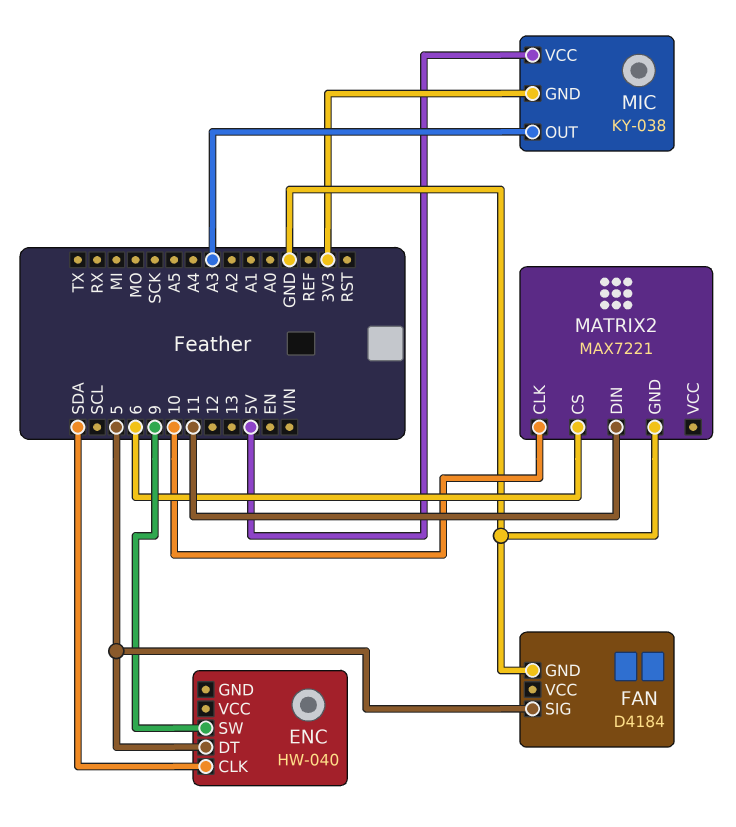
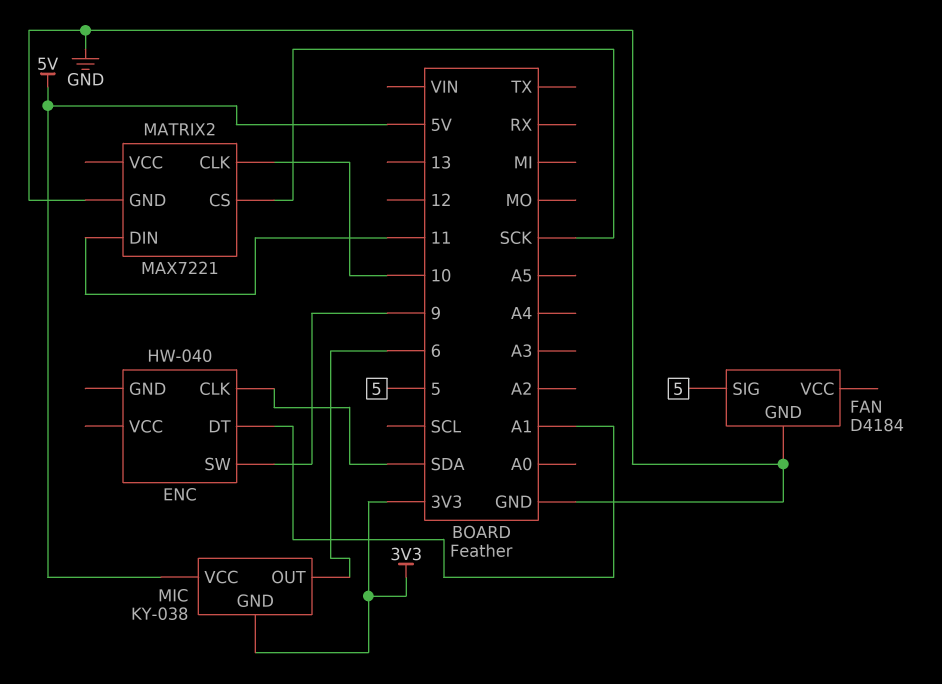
ENC pin DT: 5 -> A1
MATRIX2 pin CS: 6 -> SCK
MIC pin OUT: A3 -> 6

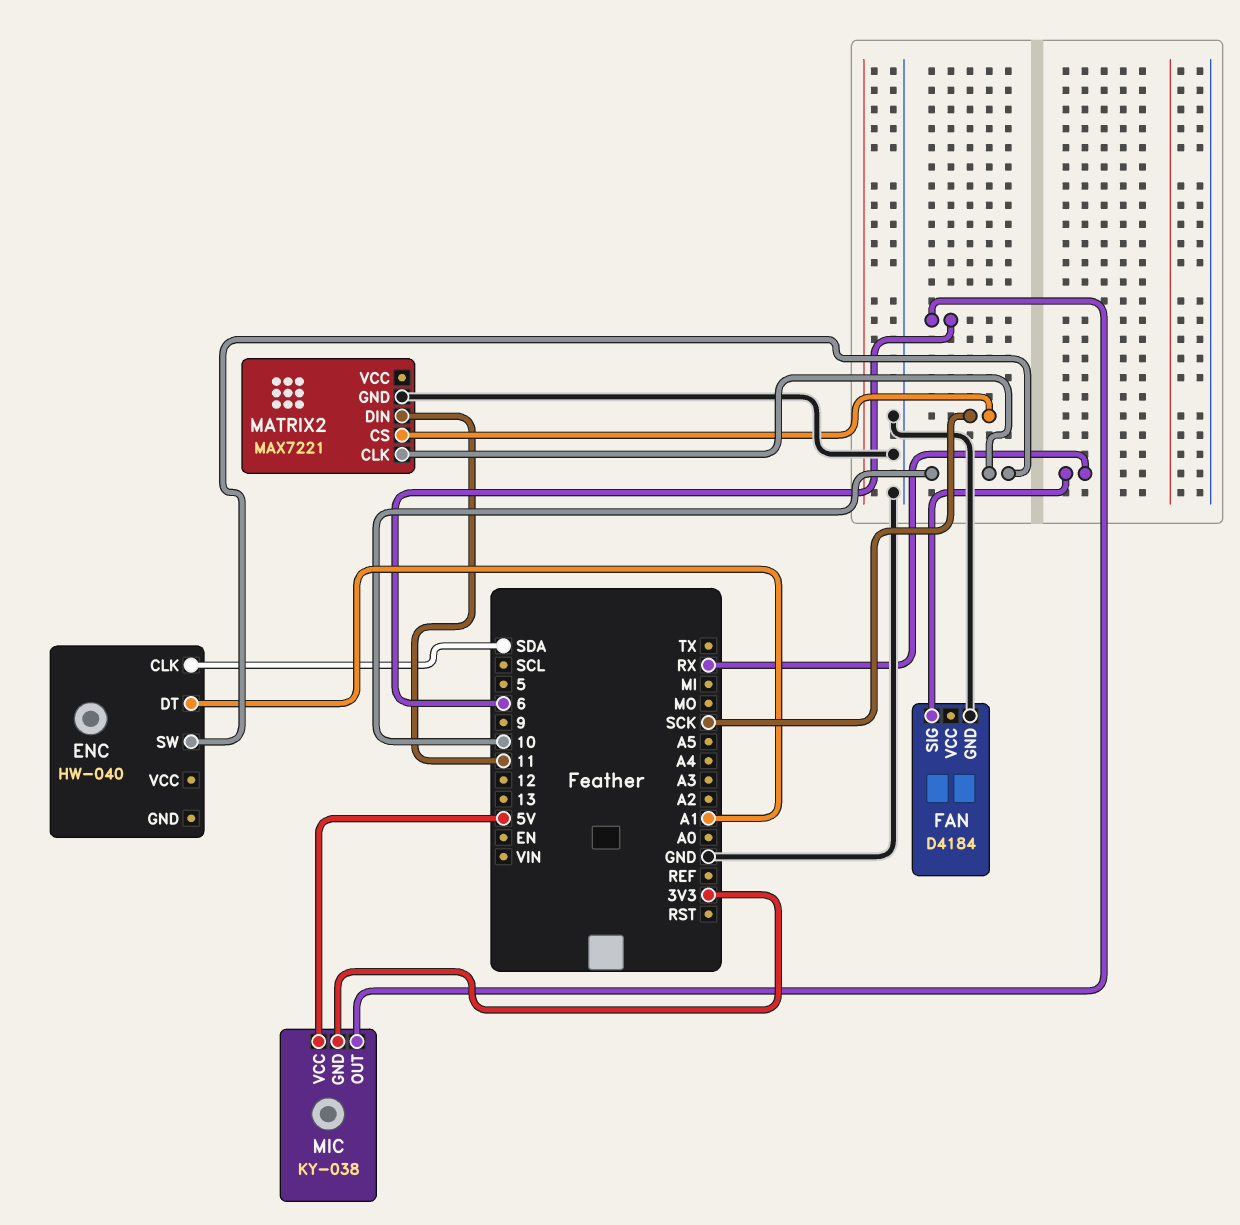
ENC pin SW: 9 -> 10
FAN pin SIG: 5 -> RX

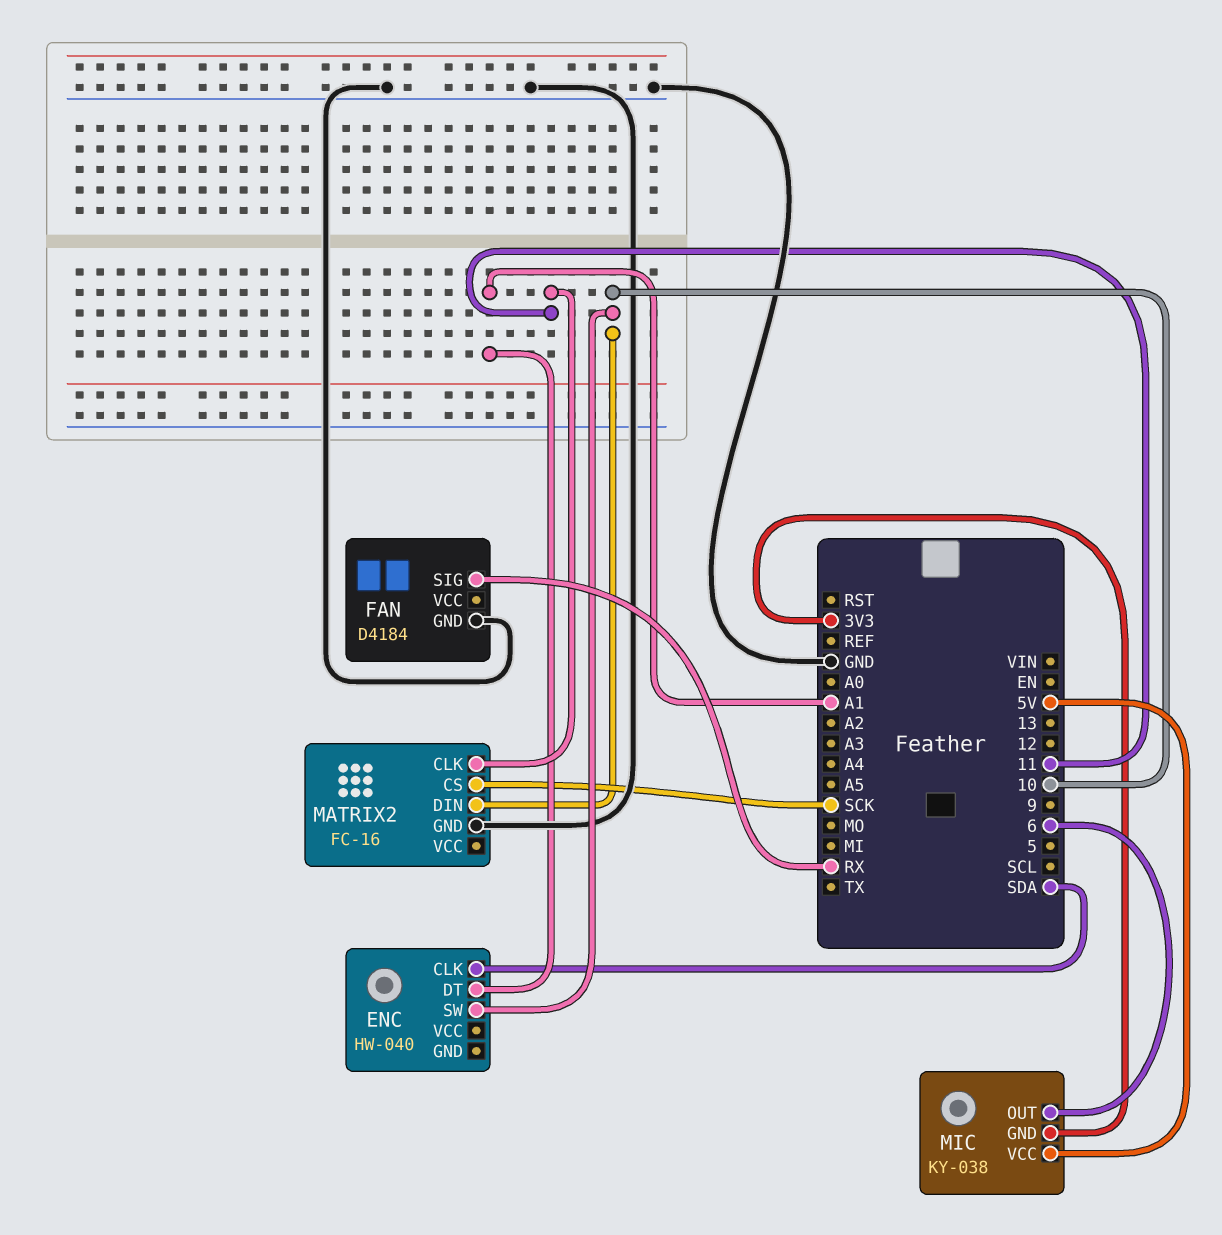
MATRIX2: MAX7221 -> FC-16
MATRIX2 pin CLK: 10 -> 11
MATRIX2 pin DIN: 11 -> 10

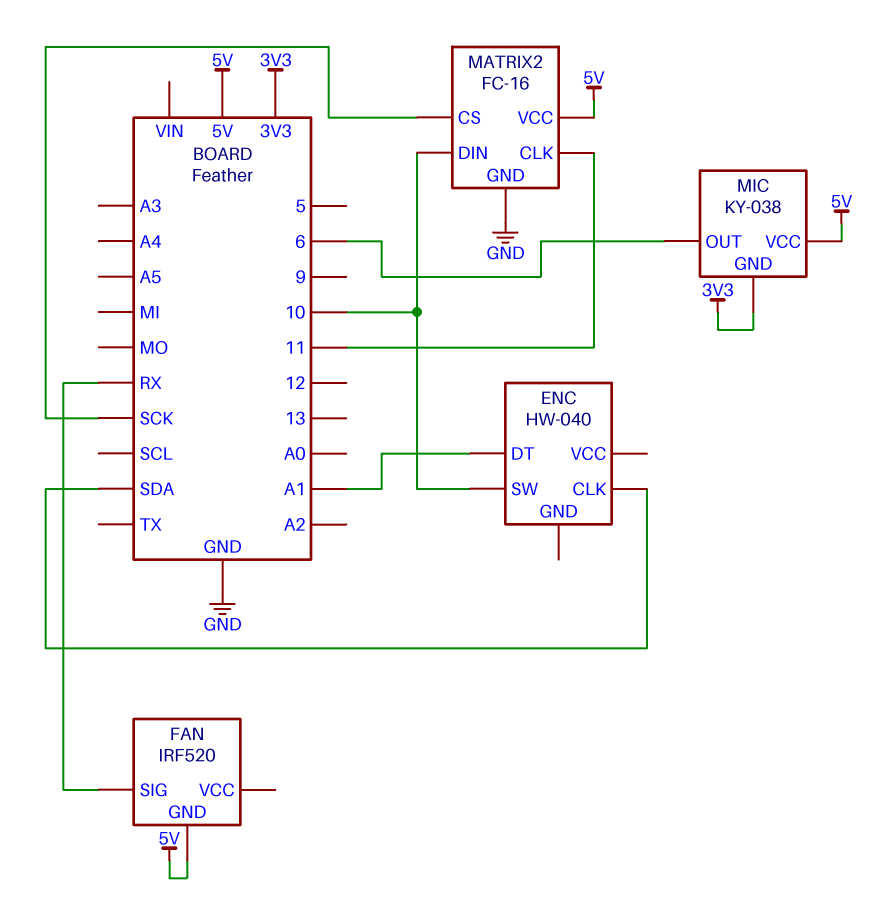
FAN: D4184 -> IRF520
FAN pin GND: GND -> 5V
MATRIX2 pin VCC: none -> 5V

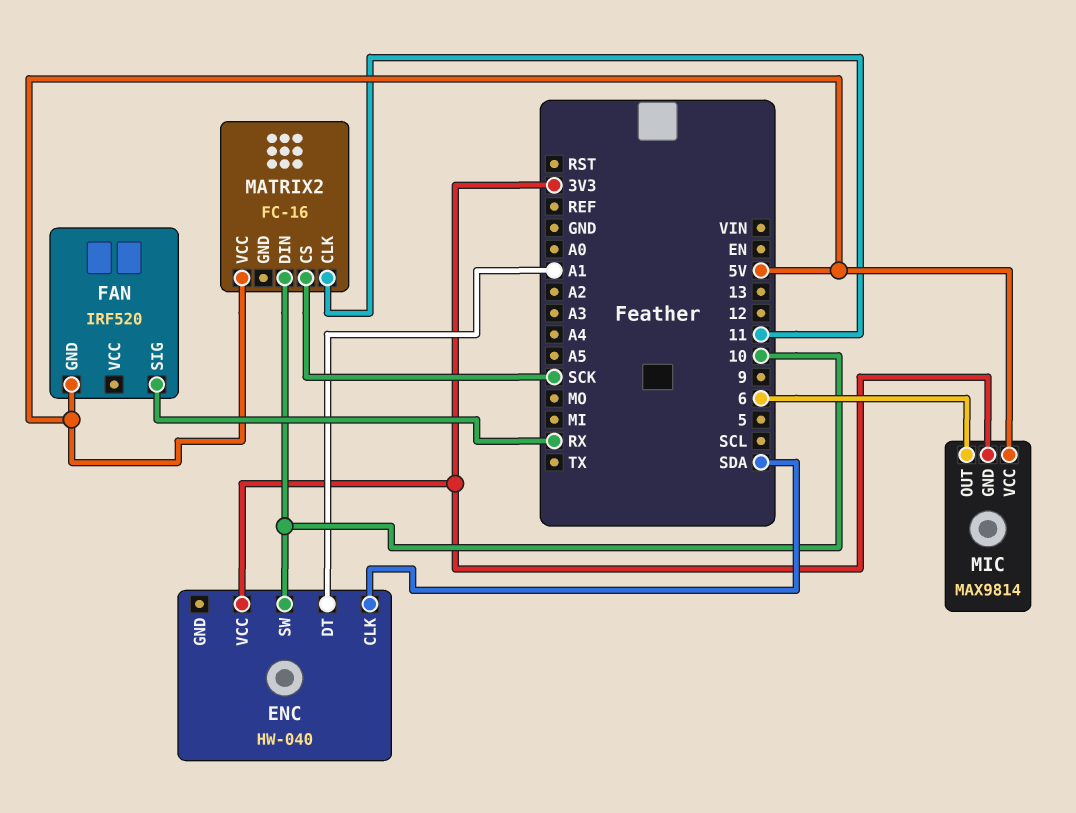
ENC pin VCC: none -> 3V3
MATRIX2 pin GND: GND -> none
MIC: KY-038 -> MAX9814

